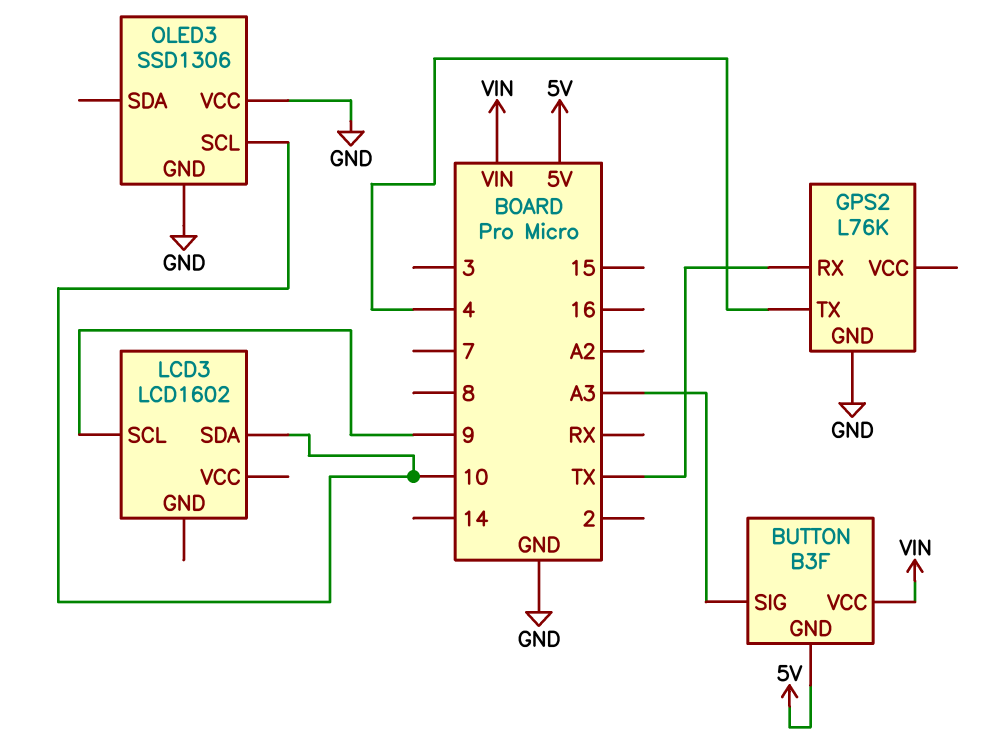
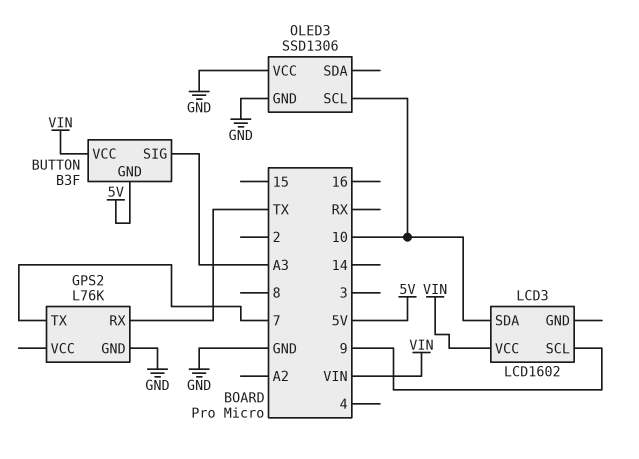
GPS2 pin TX: 4 -> 7
LCD3 pin VCC: none -> VIN

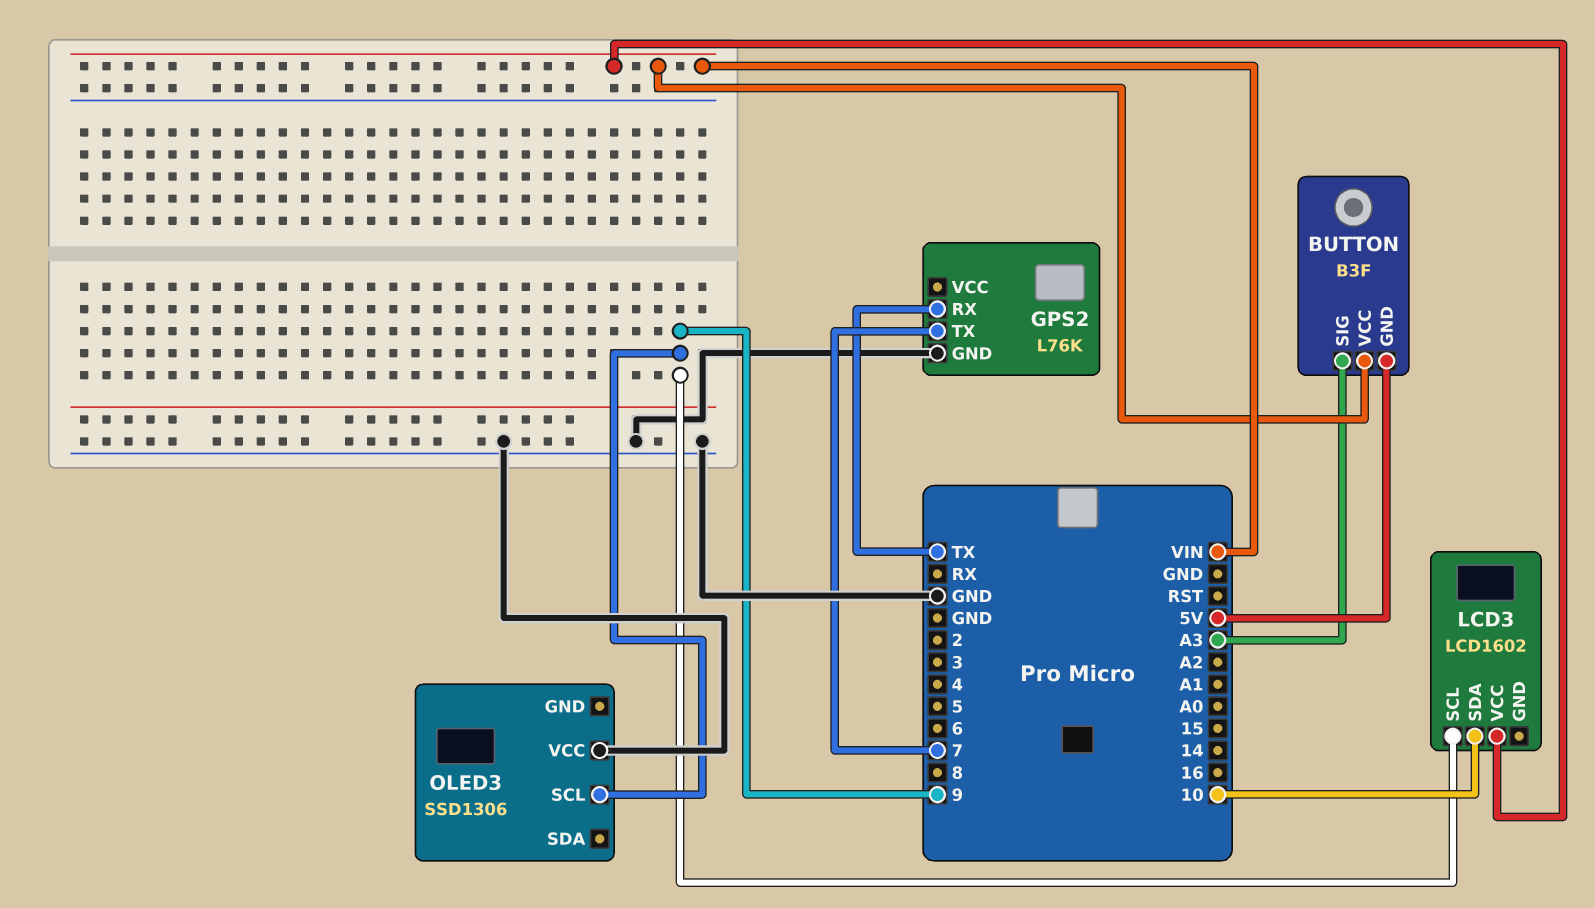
OLED3 pin GND: GND -> none
OLED3 pin SCL: 10 -> 9

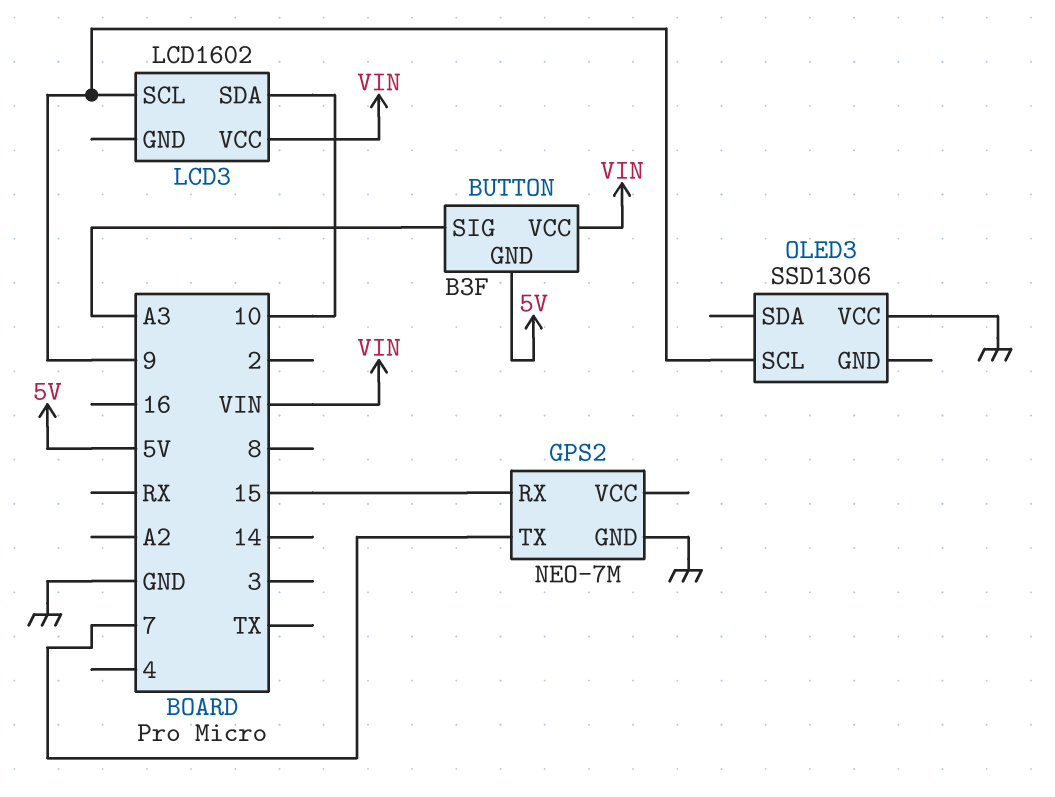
GPS2: L76K -> NEO-7M
GPS2 pin RX: TX -> 15

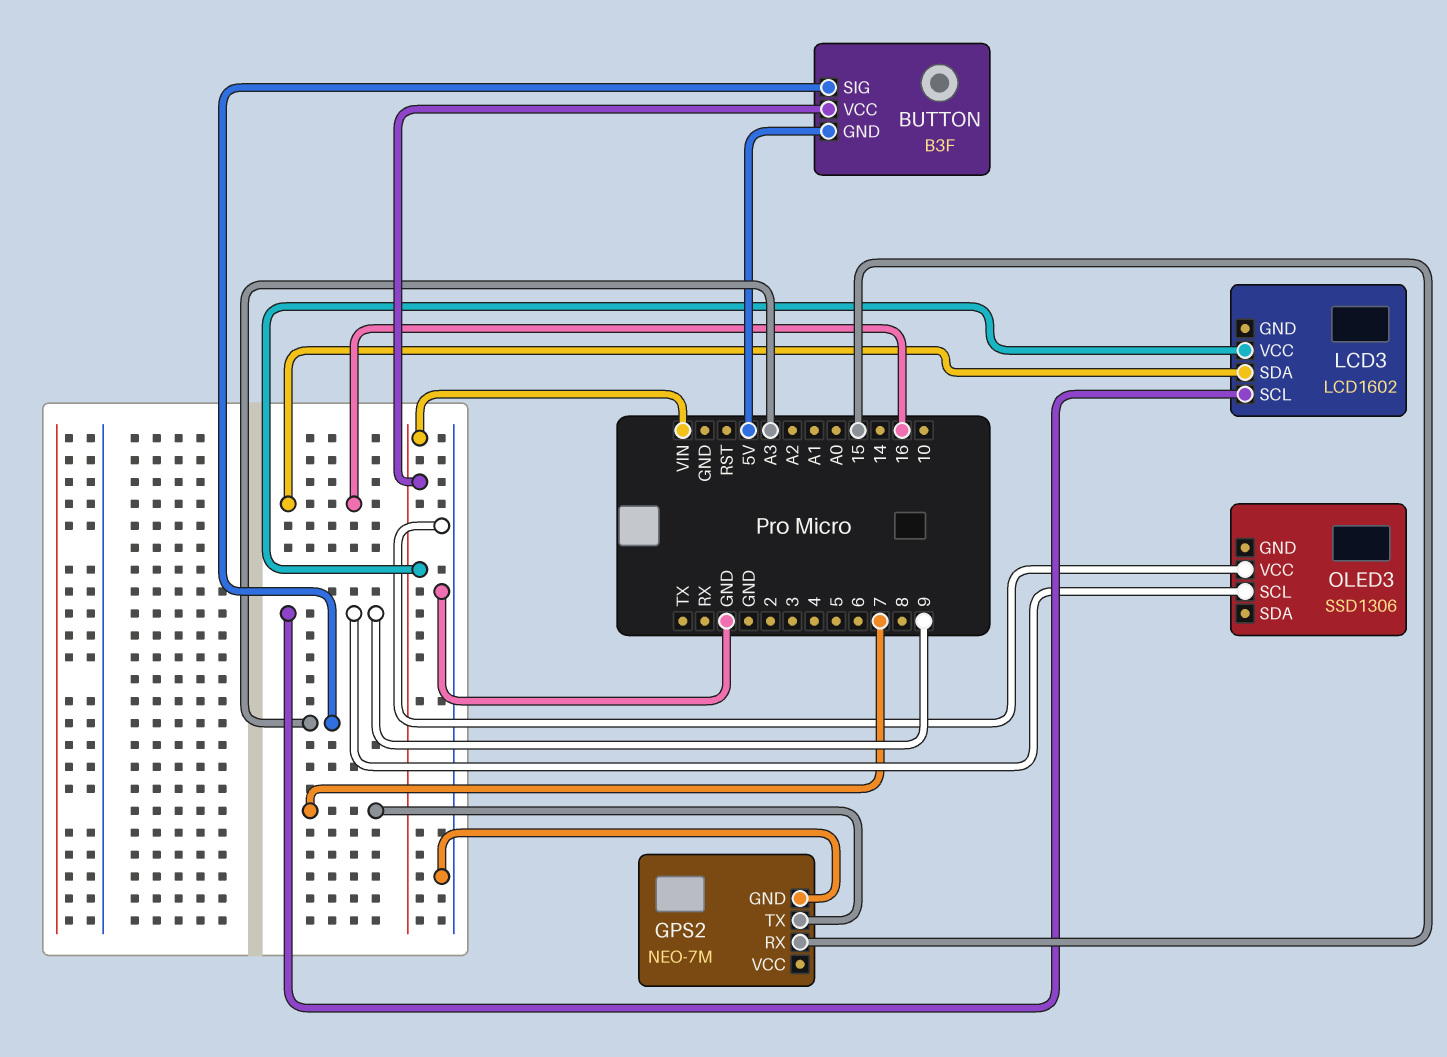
LCD3 pin SDA: 10 -> 16

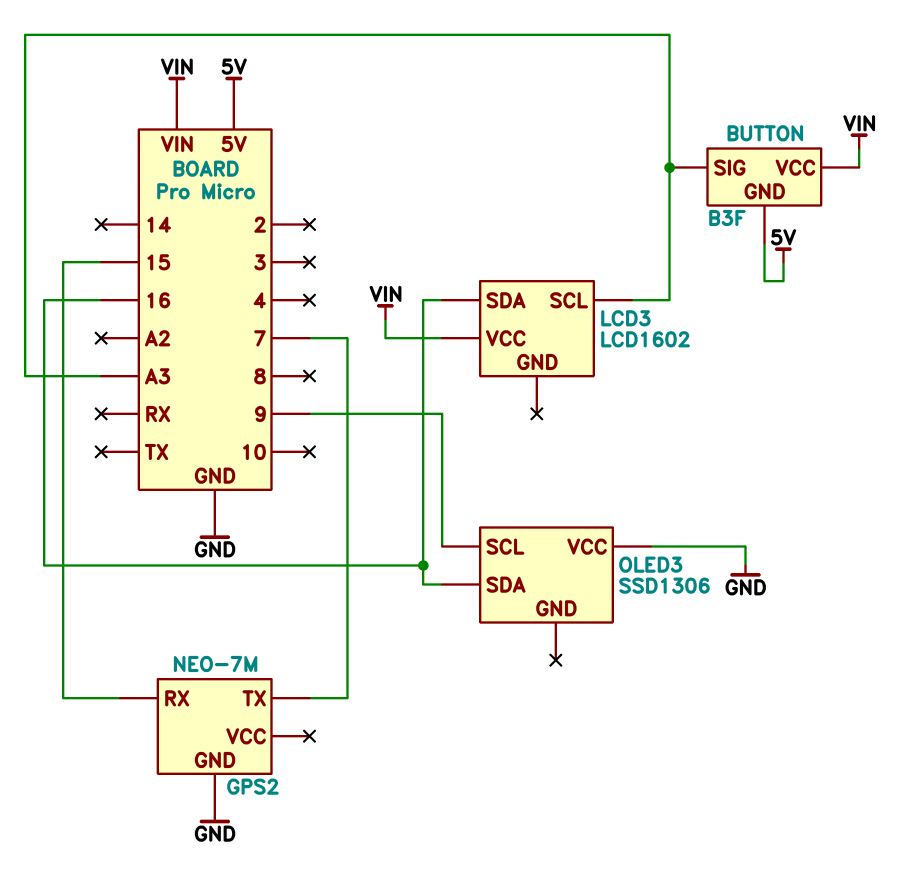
LCD3 pin SCL: 9 -> A3
OLED3 pin SDA: none -> 16

